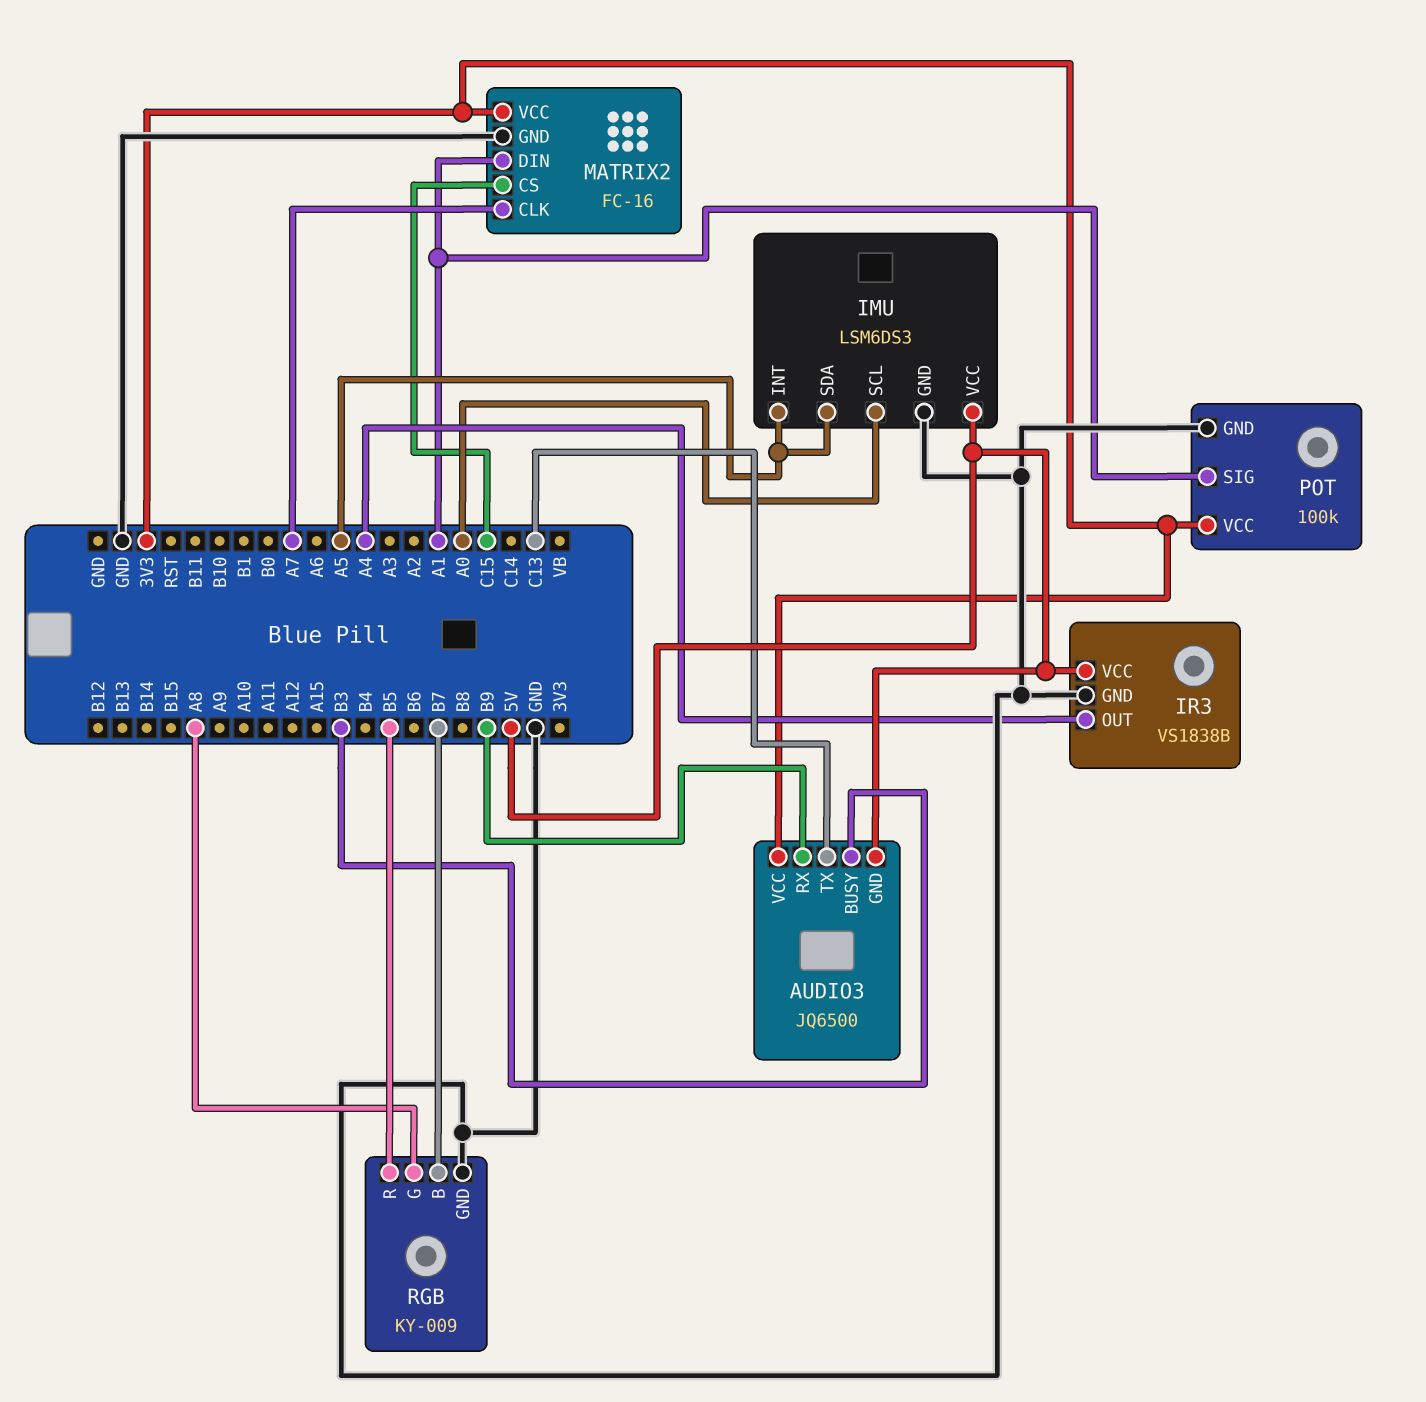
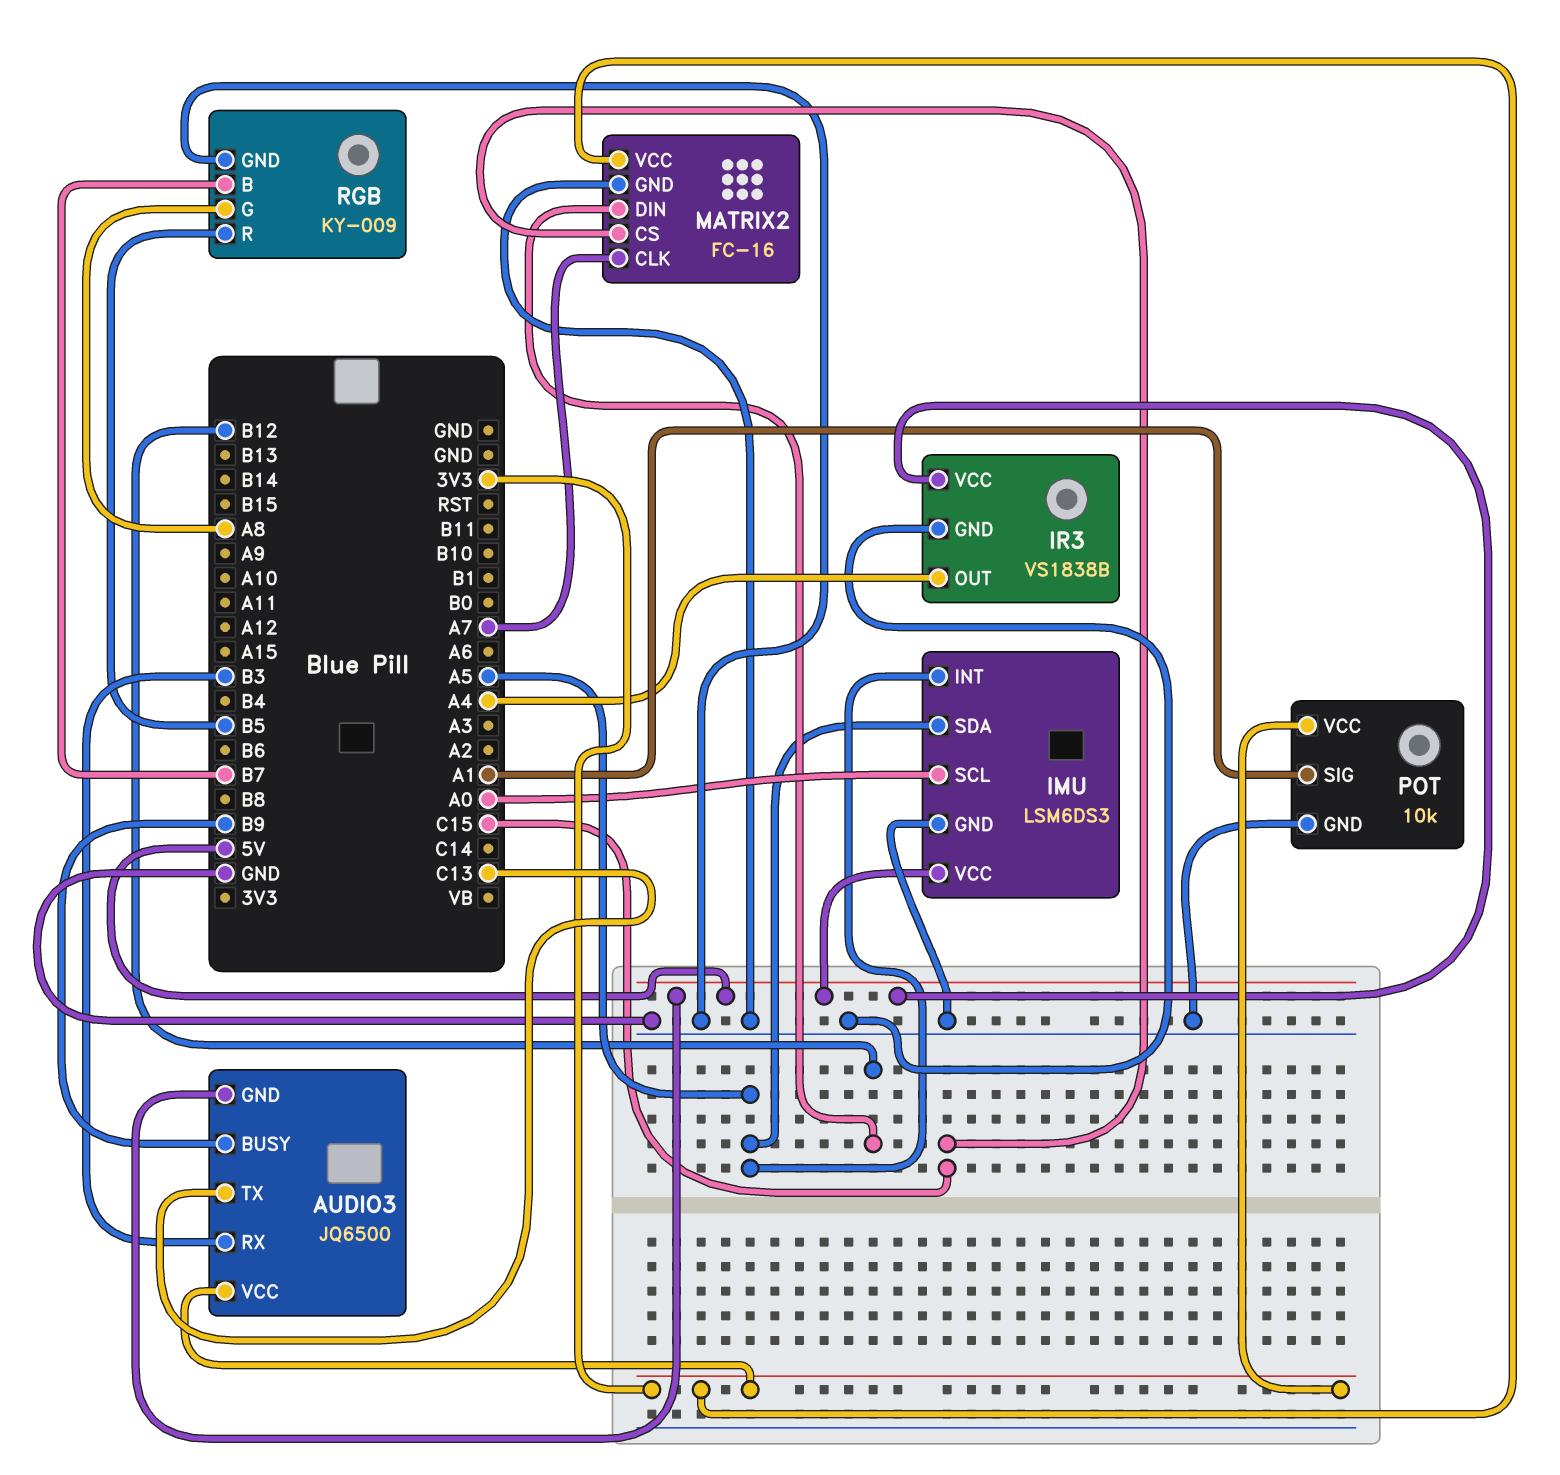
AUDIO3 pin BUSY: B3 -> B9
AUDIO3 pin RX: B9 -> B3
MATRIX2 pin DIN: A1 -> B12
POT: 100k -> 10k

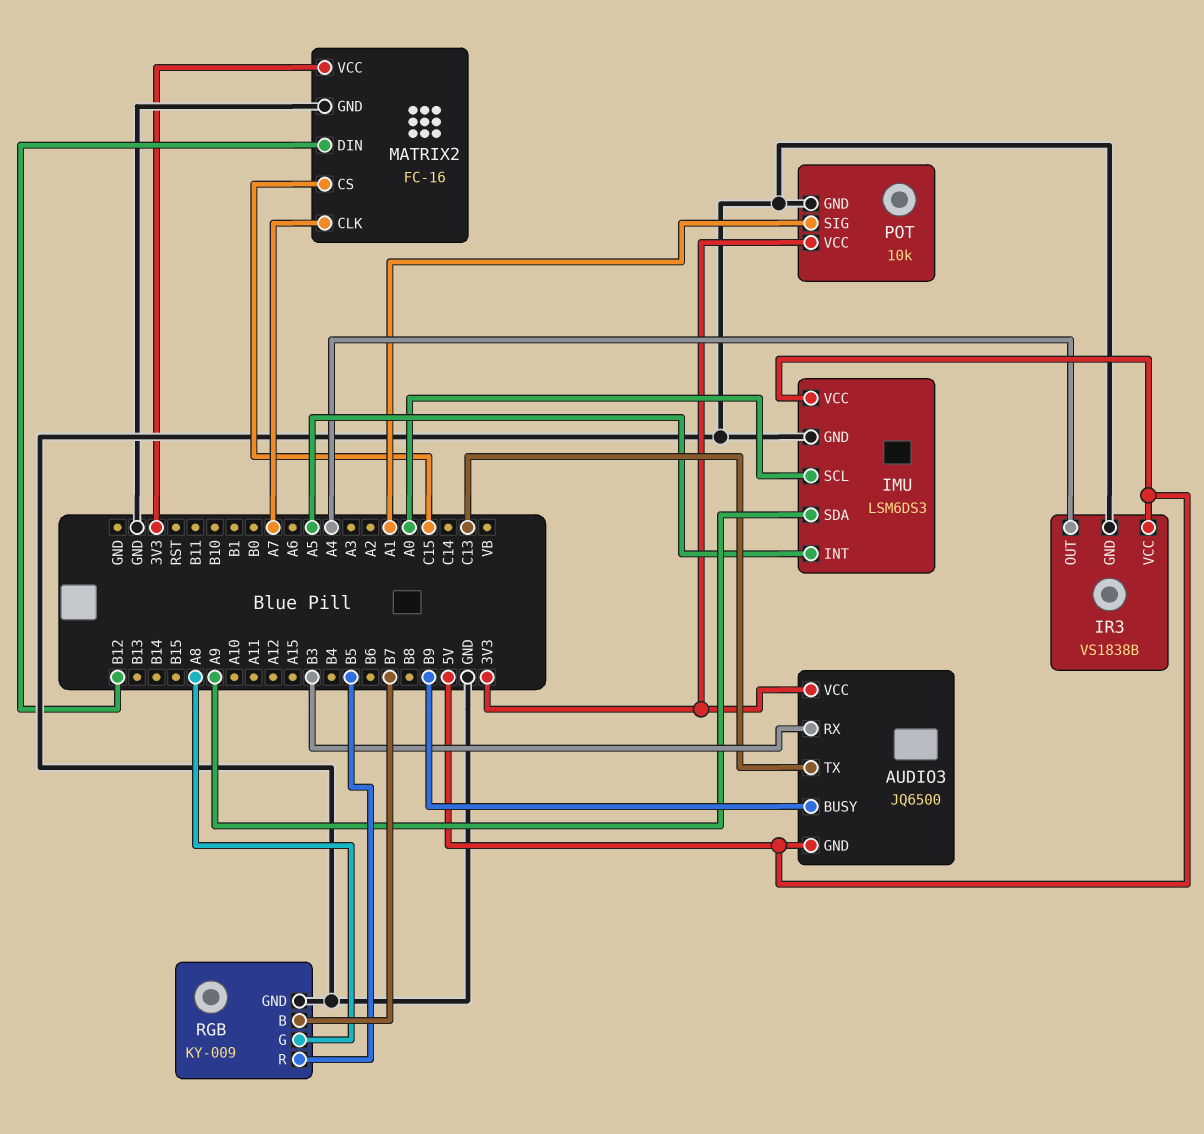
IMU pin SDA: A5 -> A9

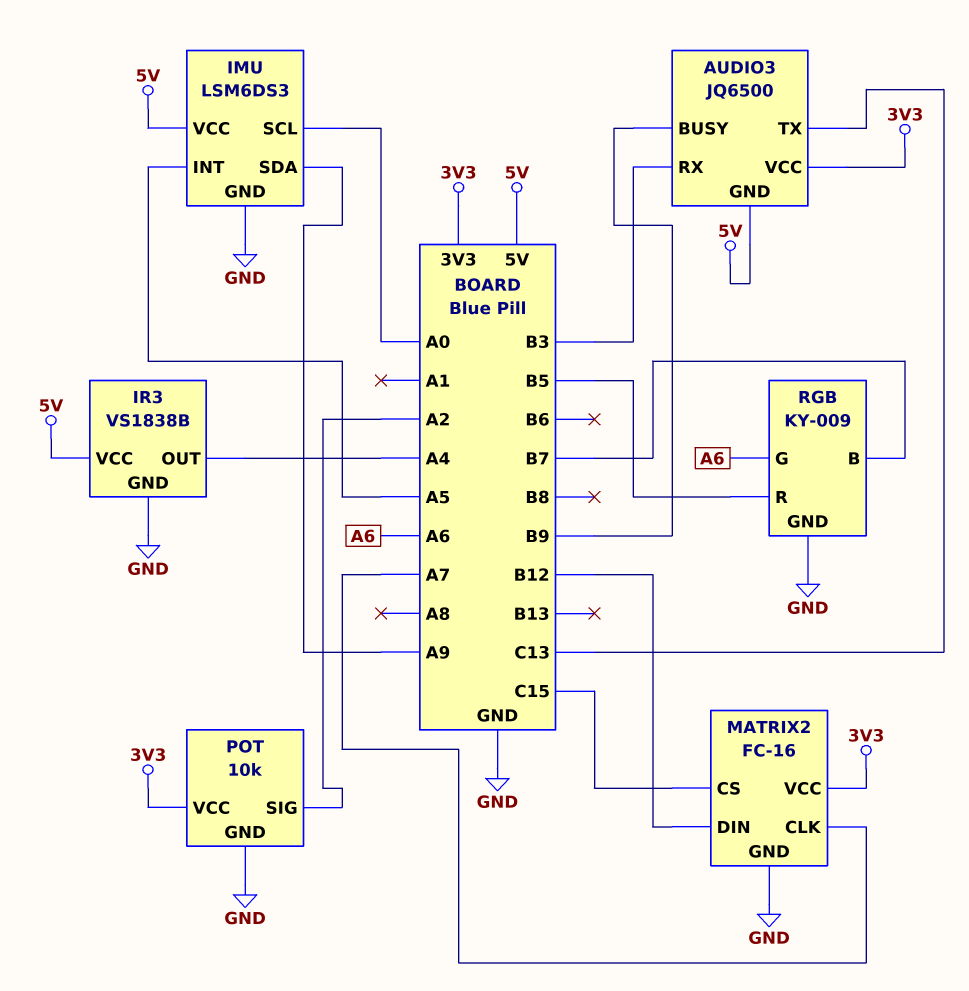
POT pin SIG: A1 -> A2
RGB pin G: A8 -> A6

